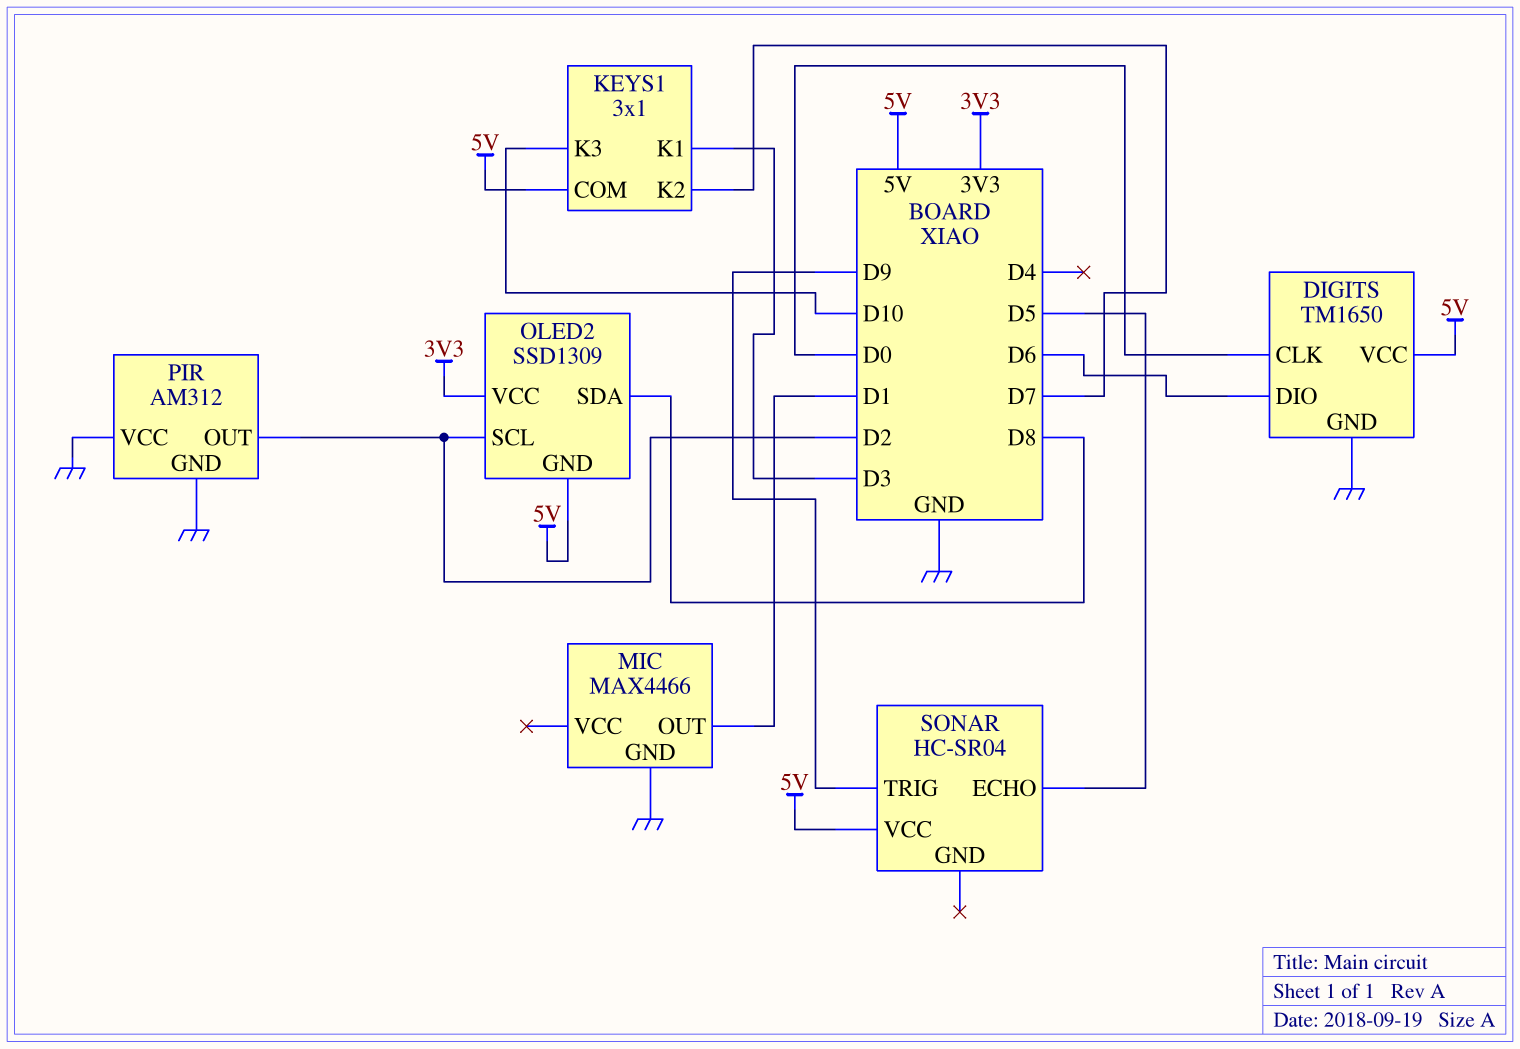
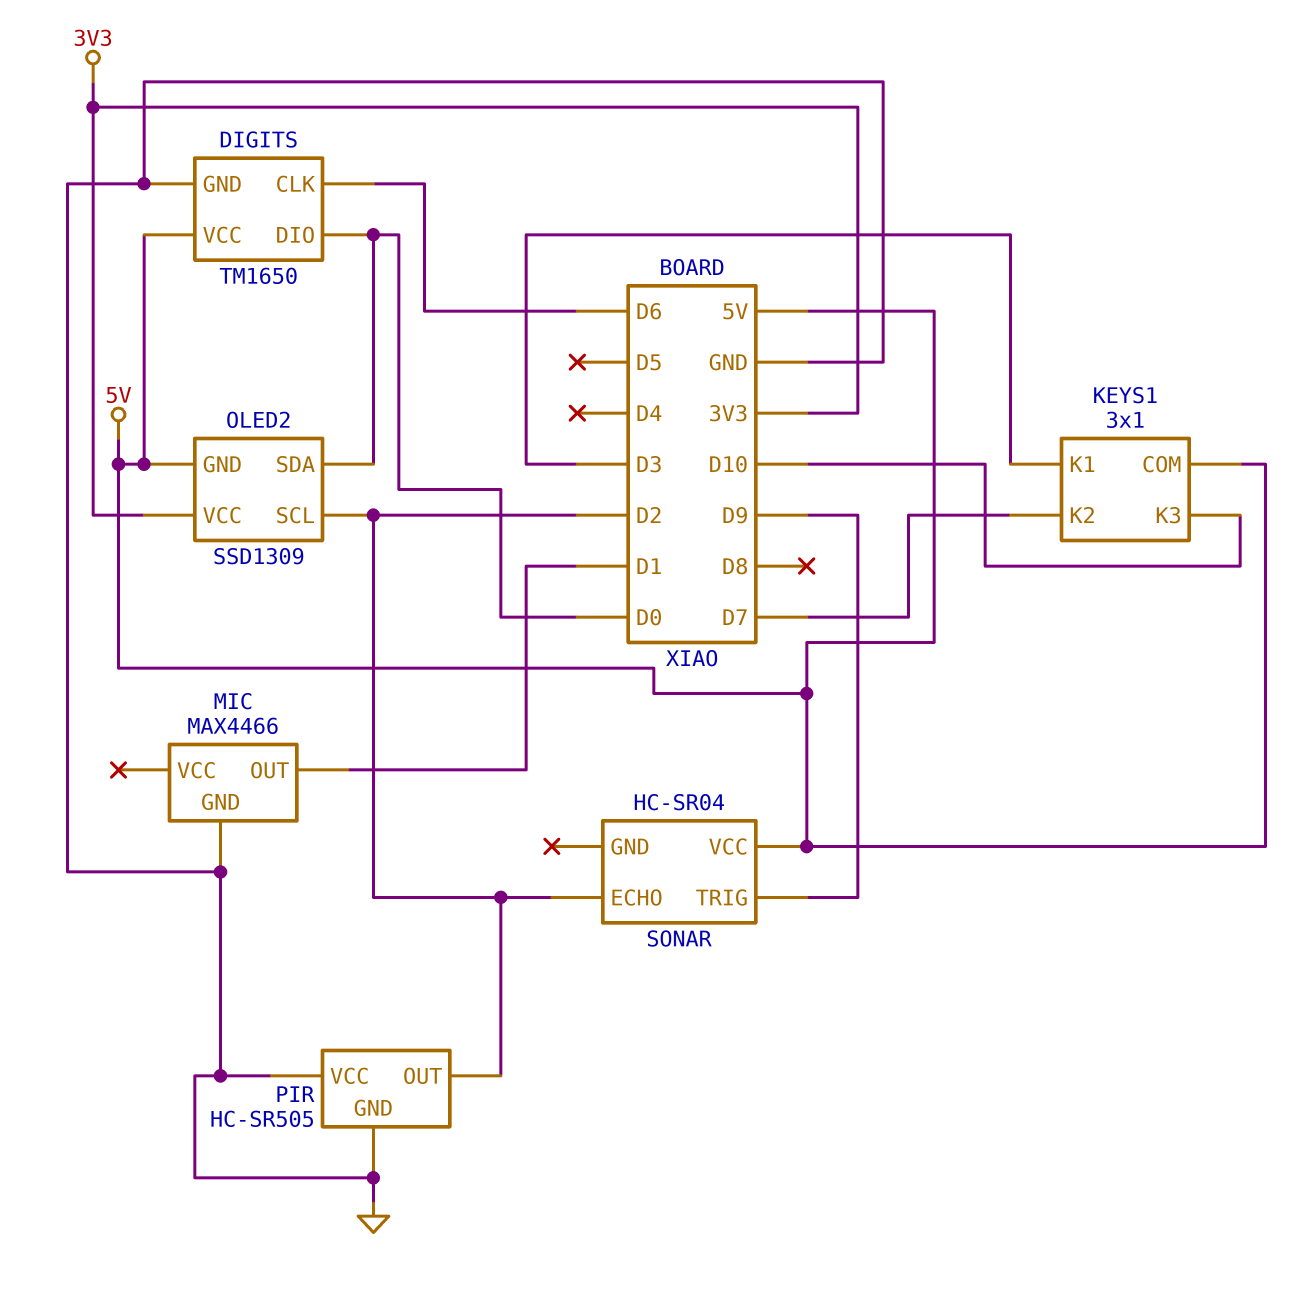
DIGITS pin CLK: D0 -> D6
DIGITS pin DIO: D6 -> D0
OLED2 pin SDA: D8 -> D0
PIR: AM312 -> HC-SR505
SONAR pin ECHO: D5 -> D2

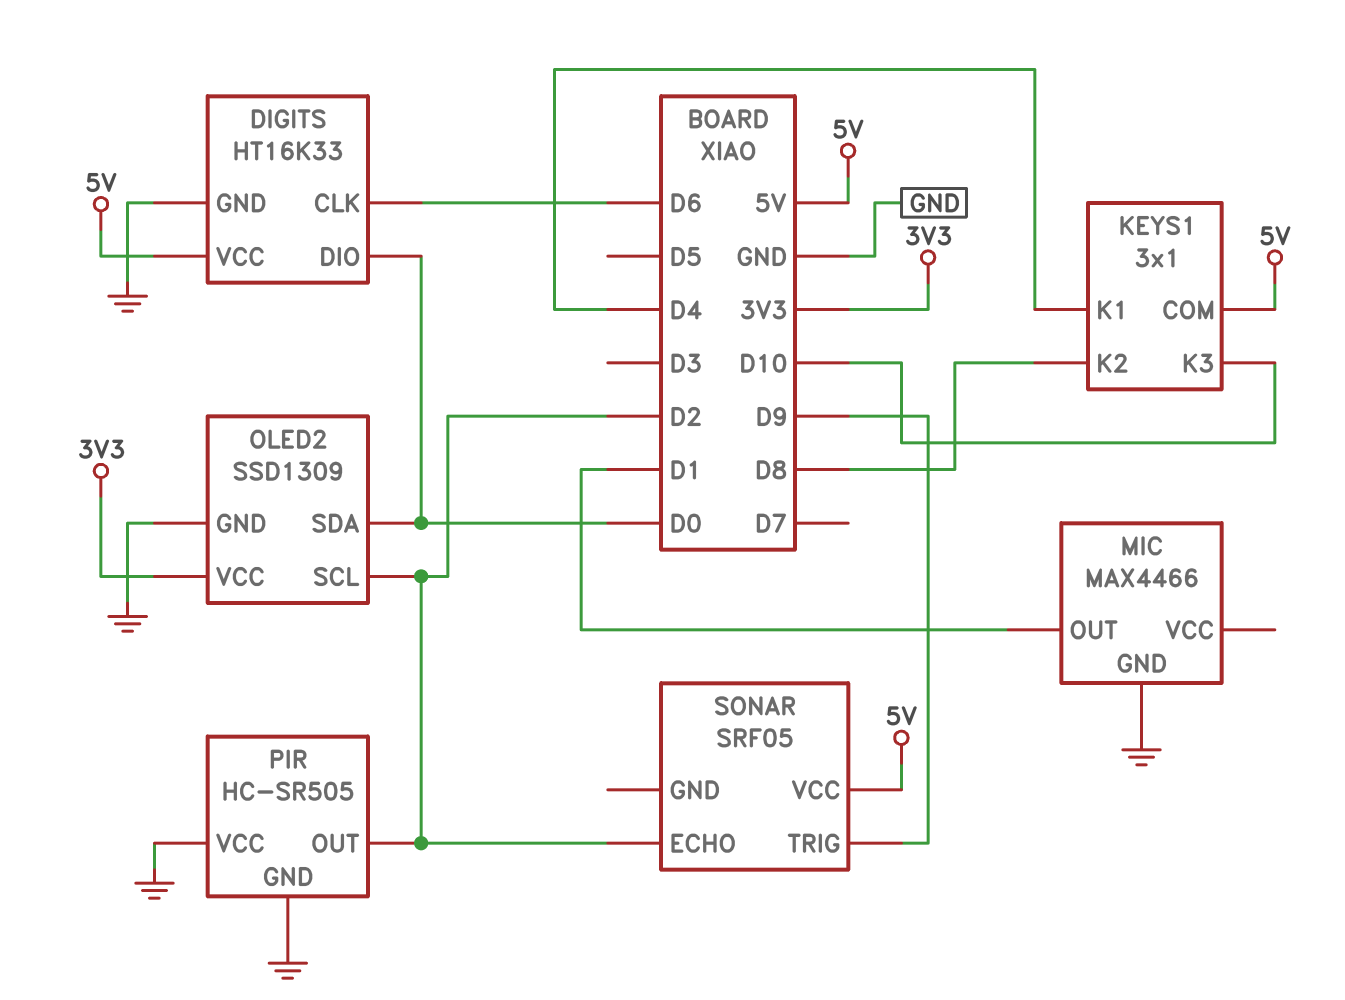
DIGITS: TM1650 -> HT16K33
KEYS1 pin K1: D3 -> D4
KEYS1 pin K2: D7 -> D8
OLED2 pin GND: 5V -> GND
SONAR: HC-SR04 -> SRF05

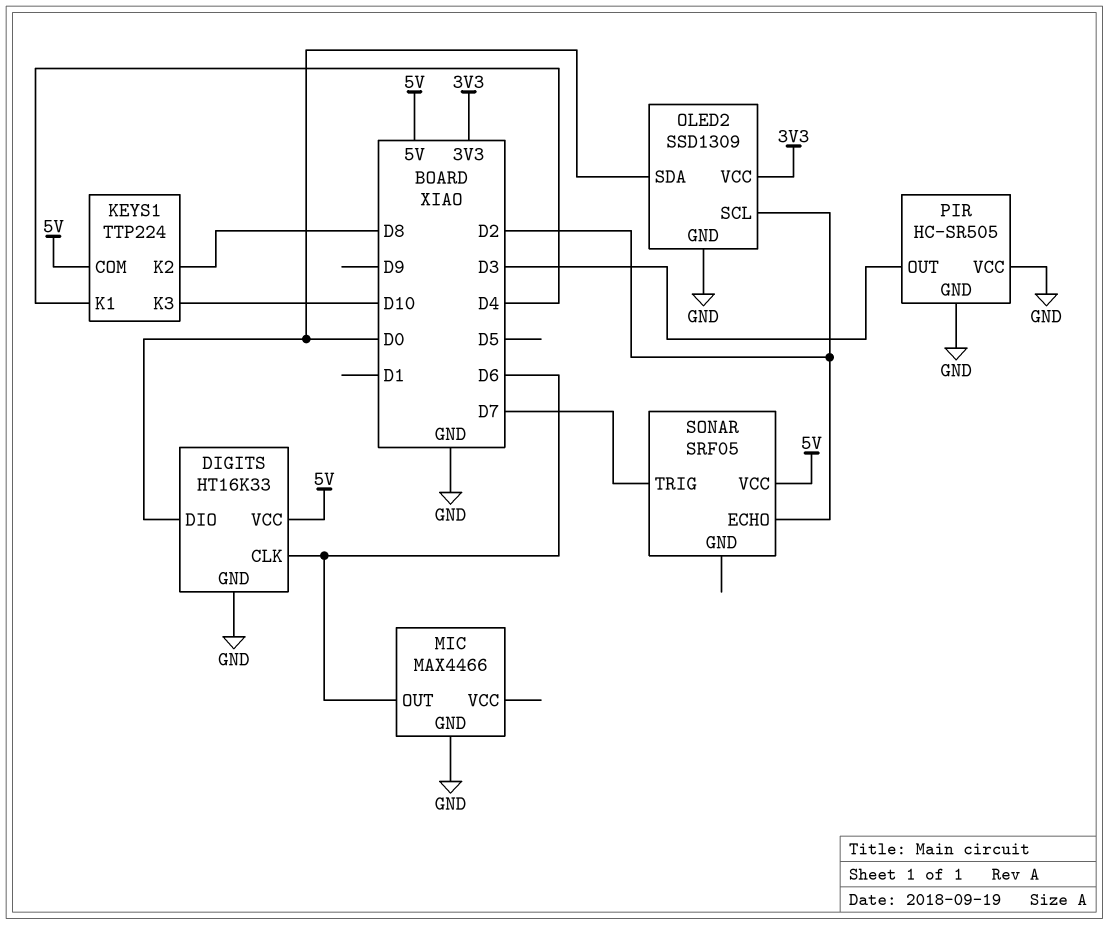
KEYS1: 3x1 -> TTP224
MIC pin OUT: D1 -> D6
PIR pin OUT: D2 -> D3
SONAR pin TRIG: D9 -> D7

